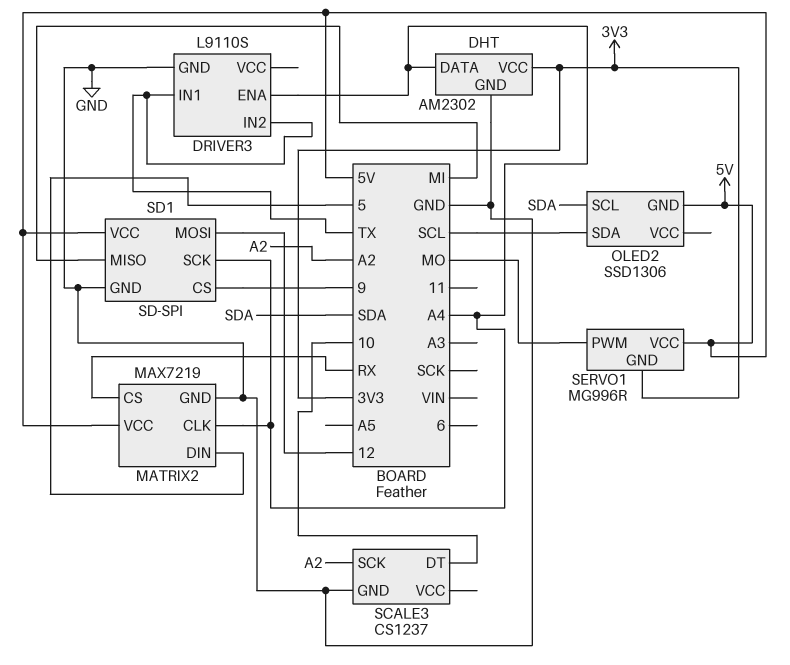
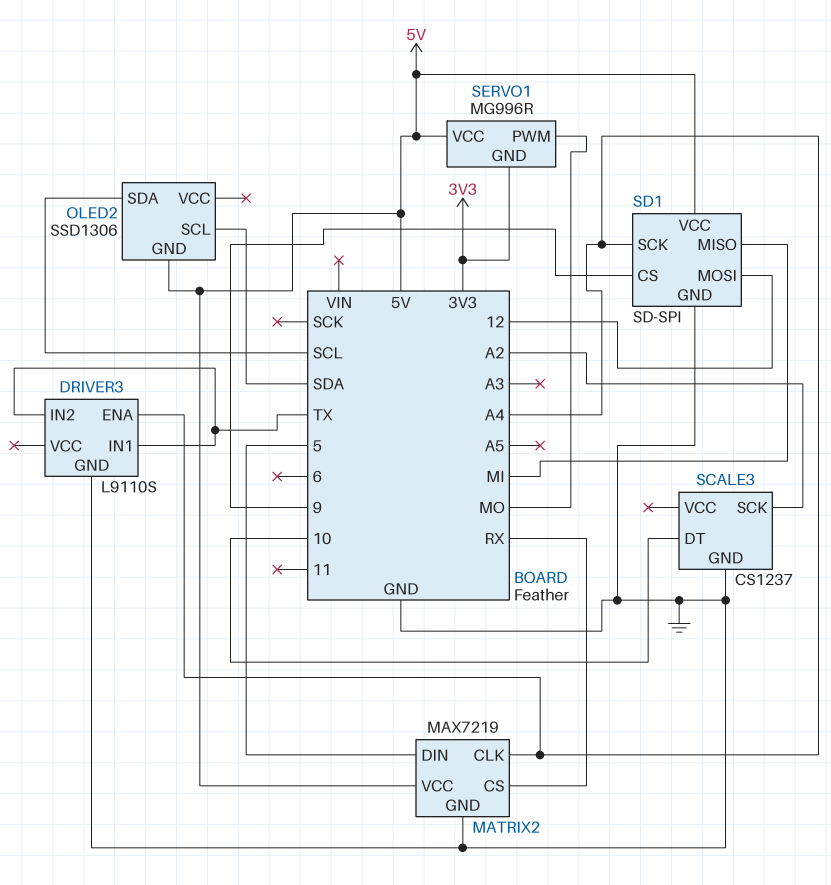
DHT: AM2302 -> none
DHT pin DATA: A4 -> none
DHT pin GND: GND -> none
DHT pin VCC: 3V3 -> none

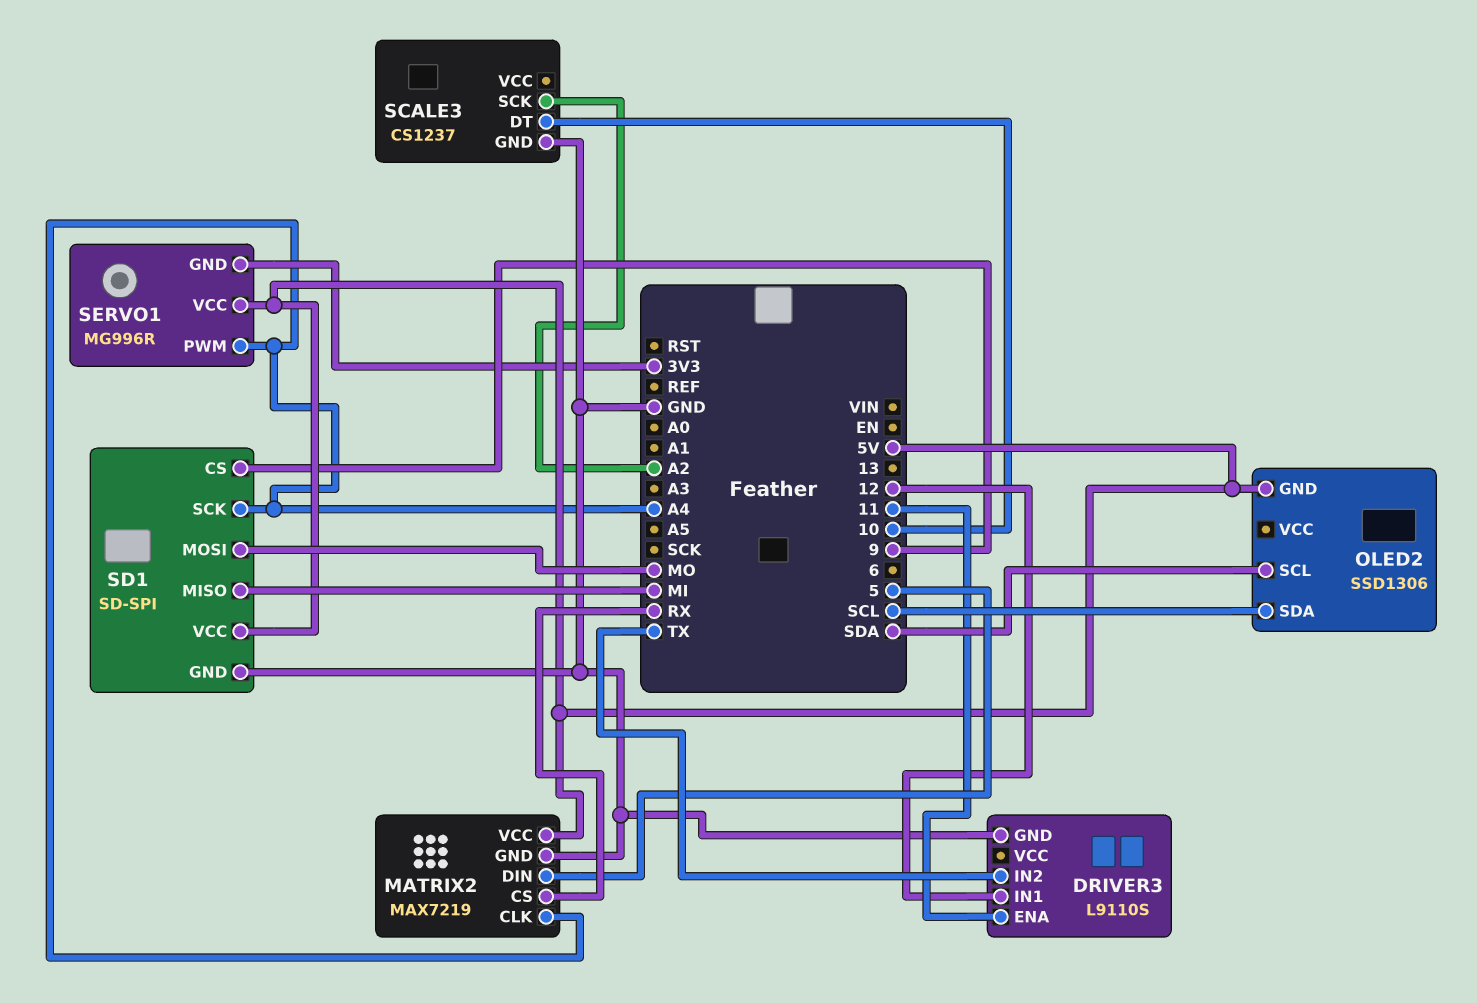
DRIVER3 pin ENA: A4 -> 11
DRIVER3 pin IN1: TX -> 12
SD1 pin MOSI: 12 -> MO
SERVO1 pin PWM: MO -> A4

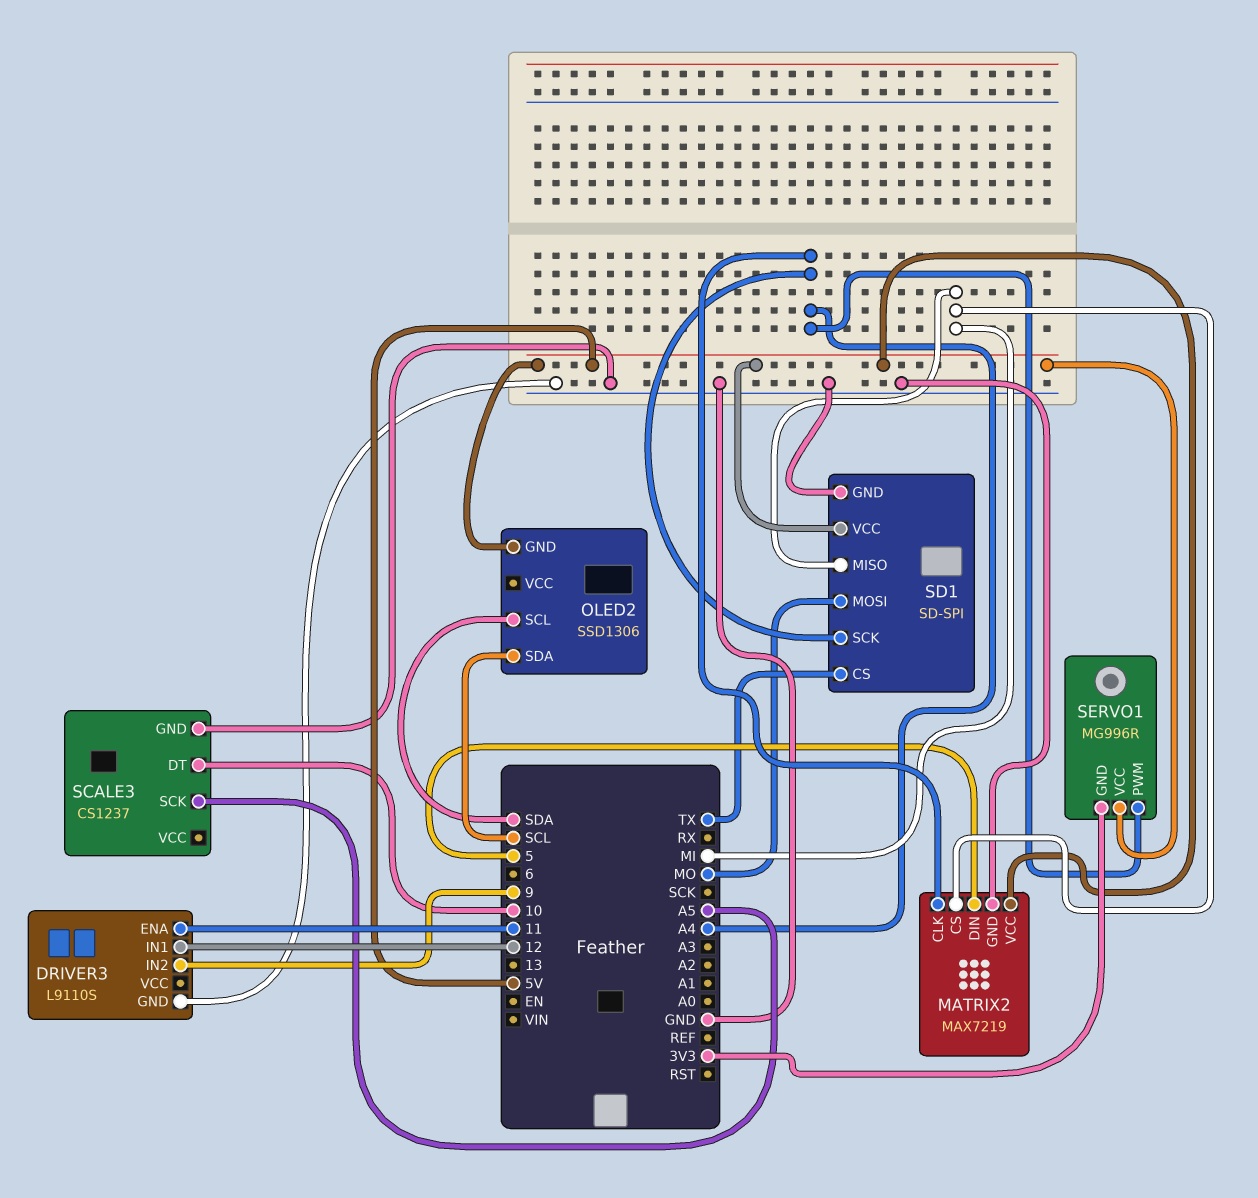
DRIVER3 pin IN2: TX -> 9
MATRIX2 pin CS: RX -> MI
SCALE3 pin SCK: A2 -> A5
SD1 pin CS: 9 -> TX

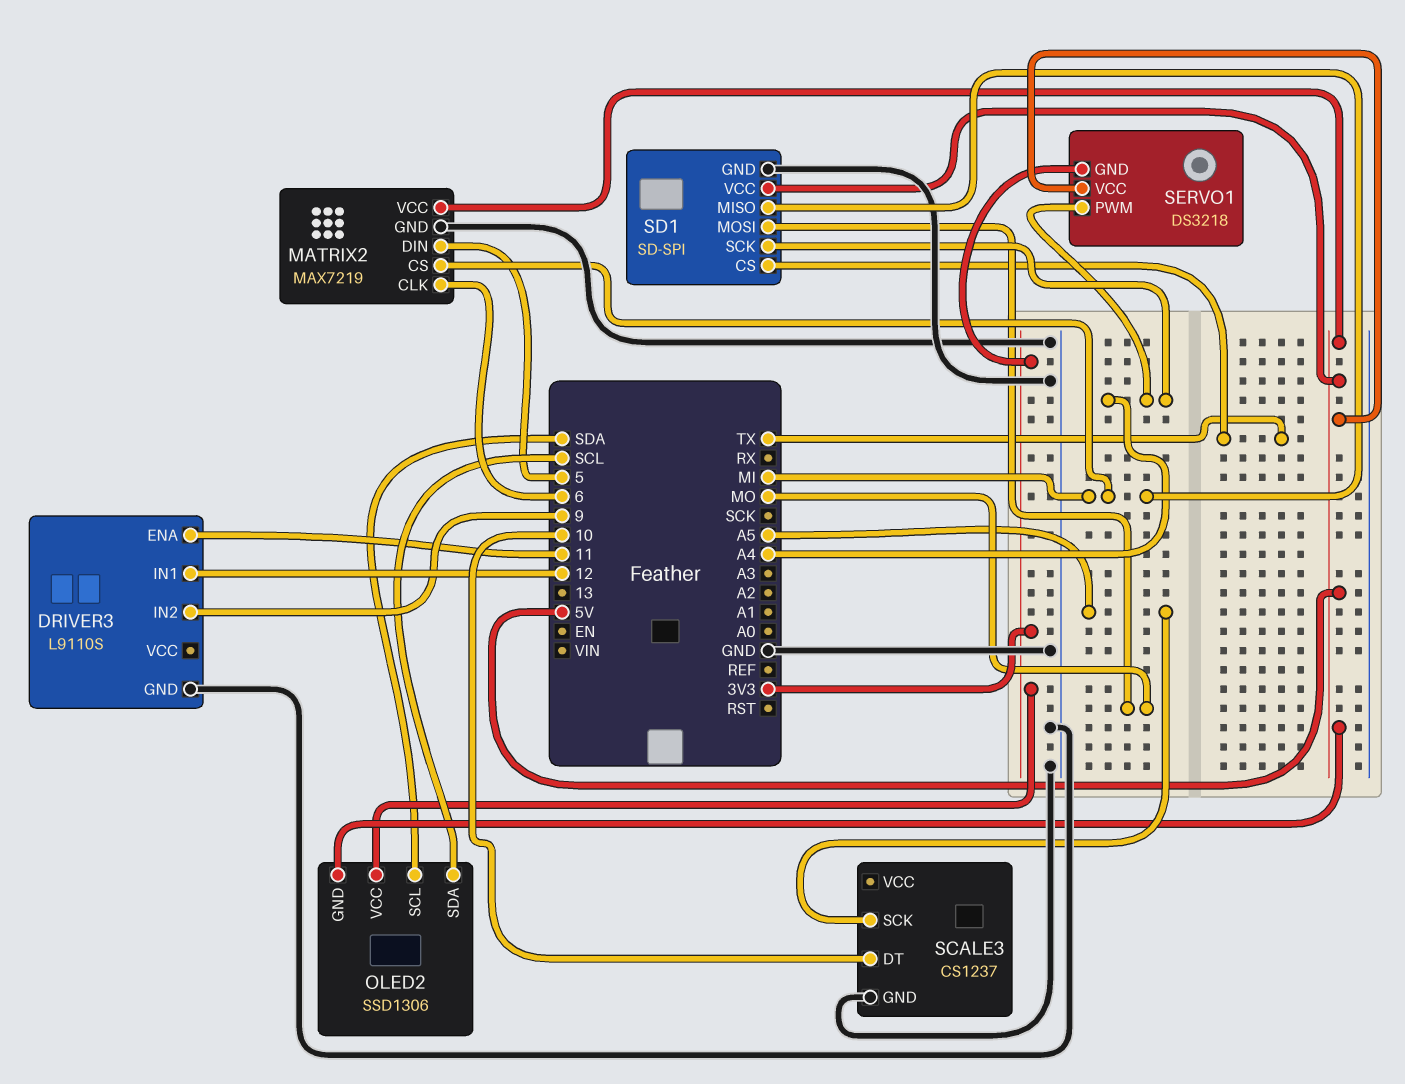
MATRIX2 pin CLK: A4 -> 6
OLED2 pin VCC: none -> 3V3
SERVO1: MG996R -> DS3218

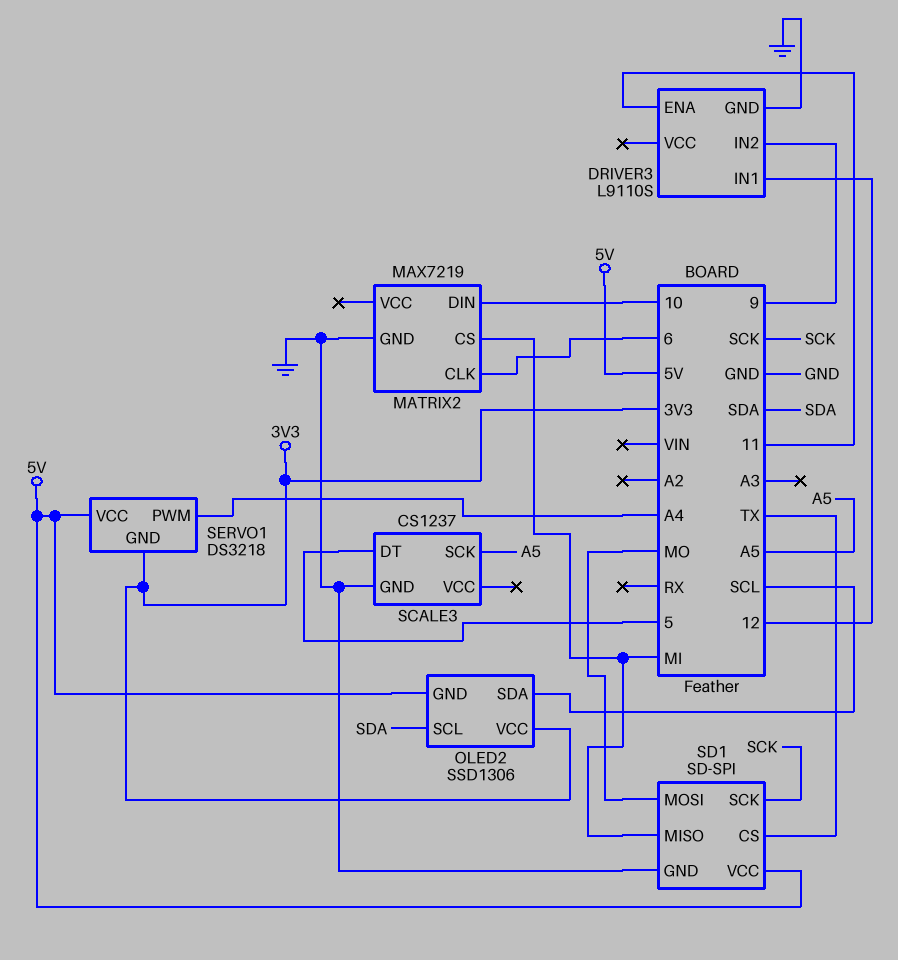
MATRIX2 pin DIN: 5 -> 10
MATRIX2 pin VCC: 5V -> none
SCALE3 pin DT: 10 -> 5
SD1 pin SCK: A4 -> SCK

